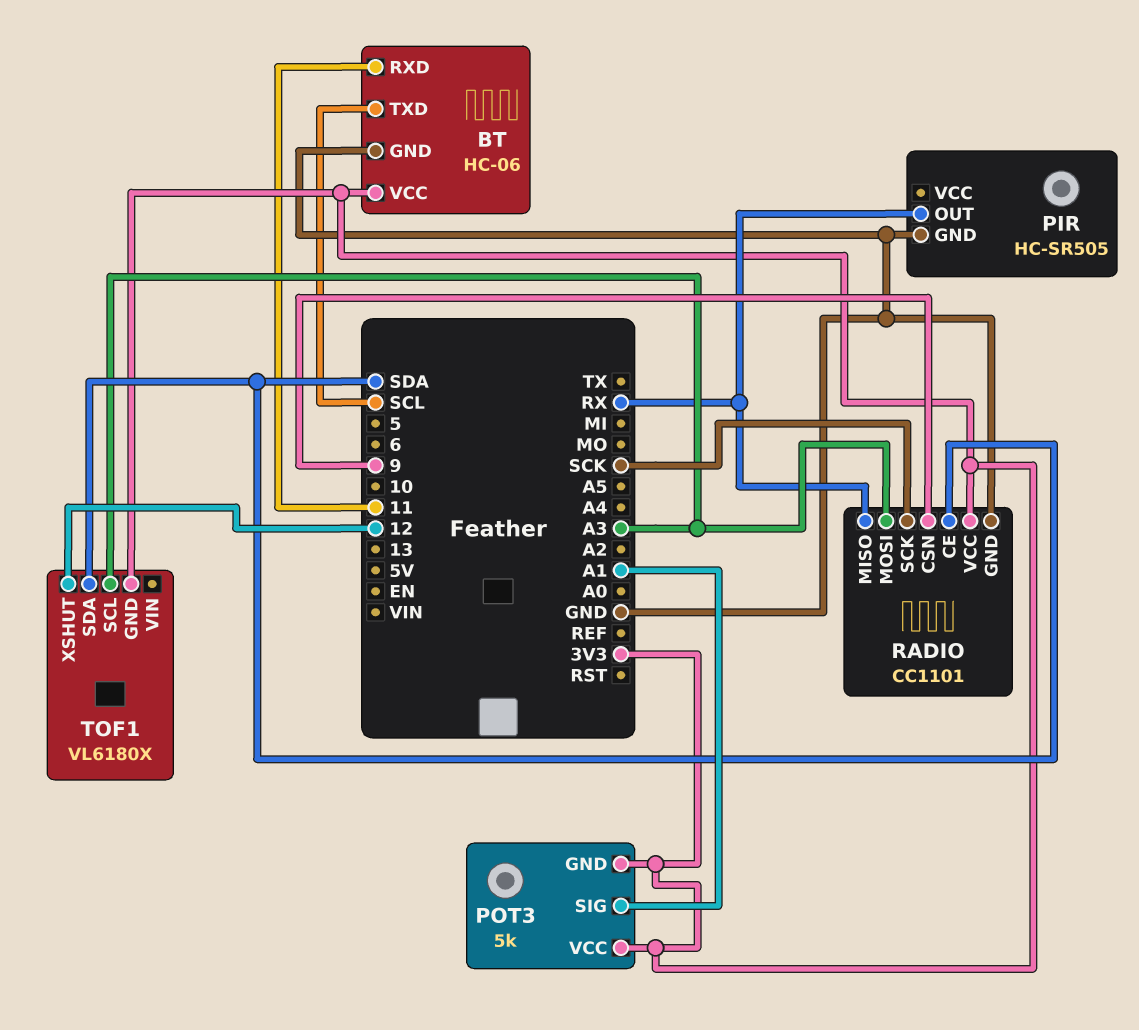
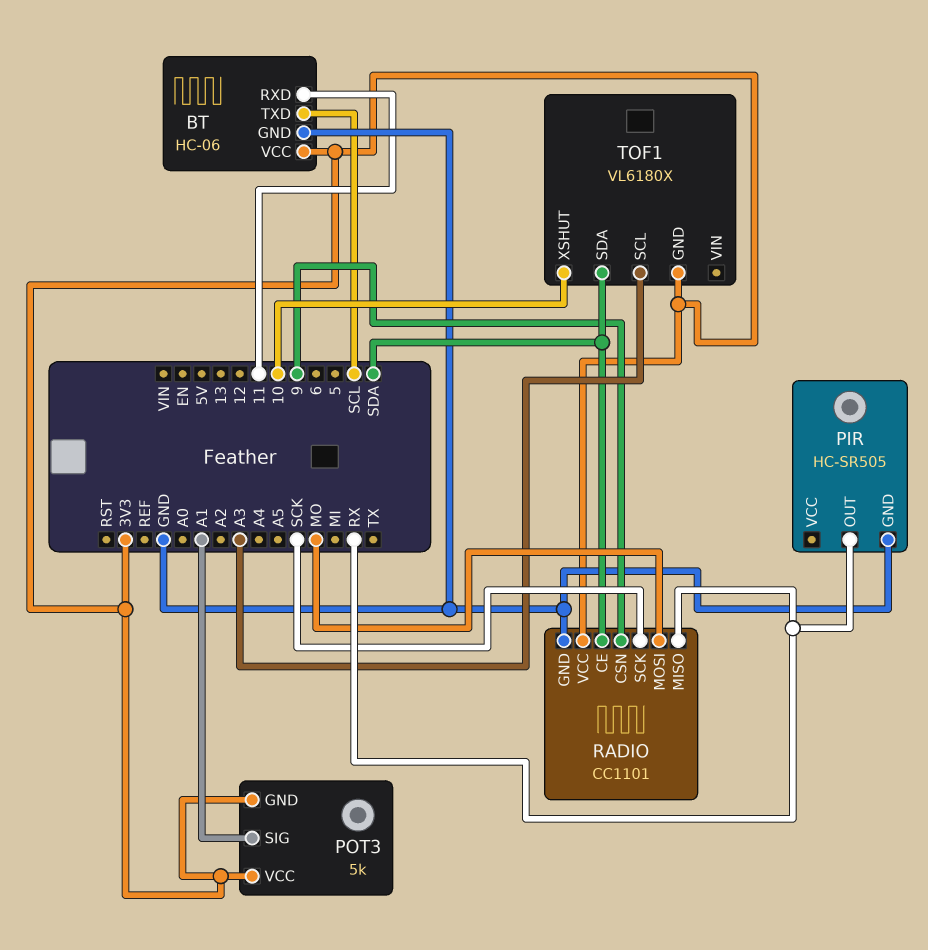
RADIO pin MOSI: A3 -> MO
TOF1 pin XSHUT: 12 -> 10

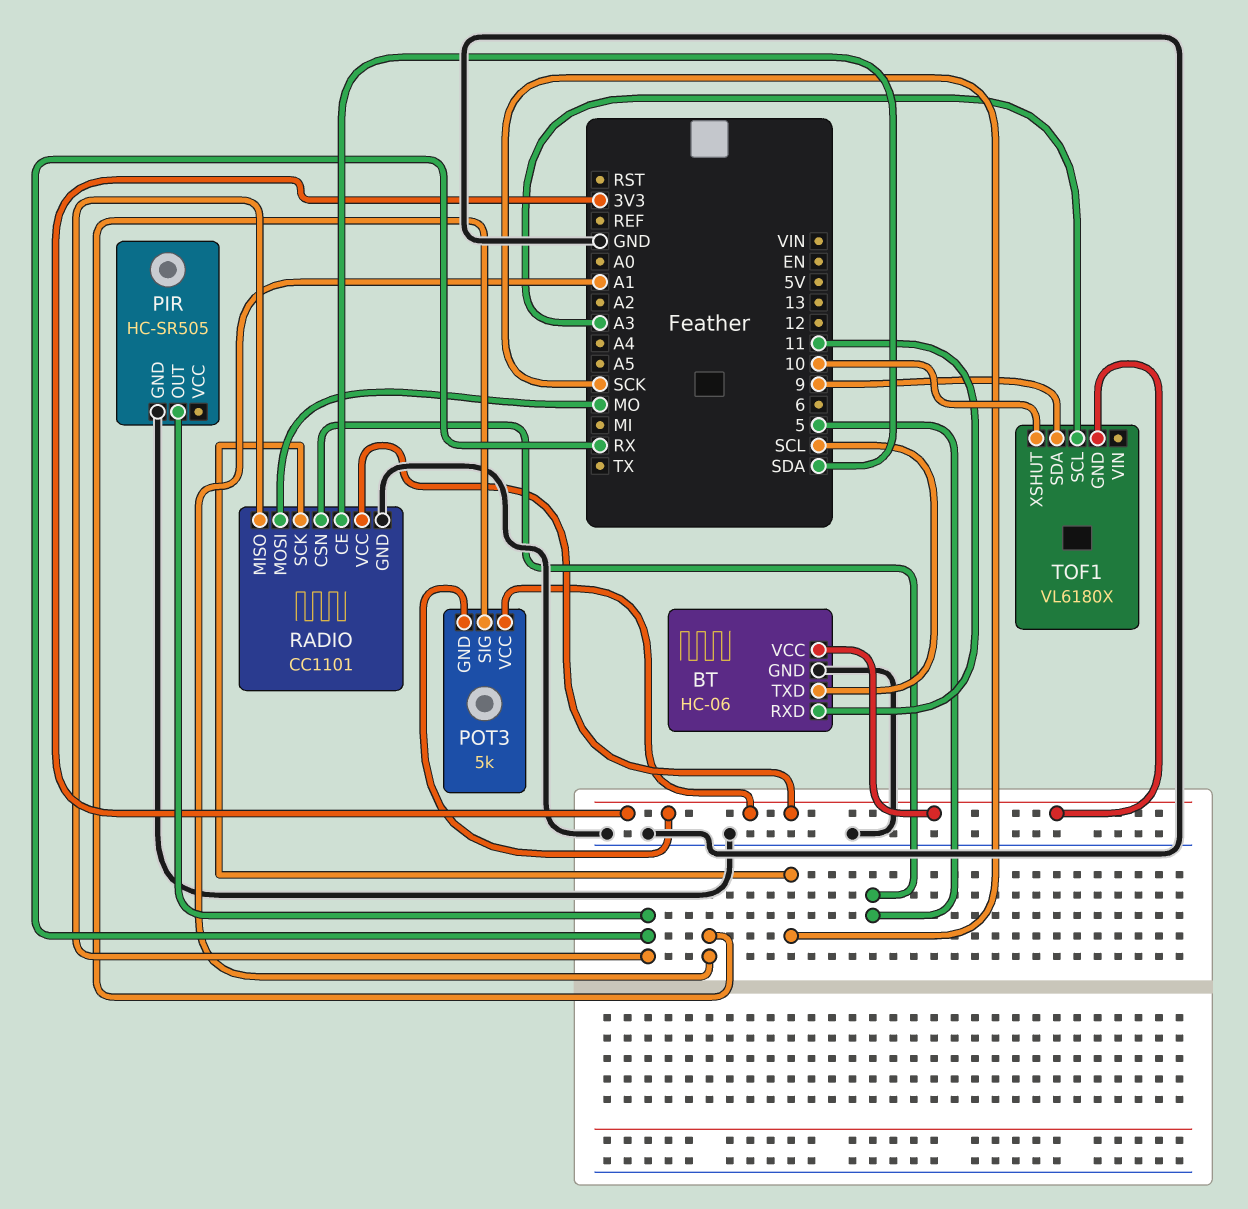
RADIO pin CSN: 9 -> 5
TOF1 pin SDA: SDA -> 9

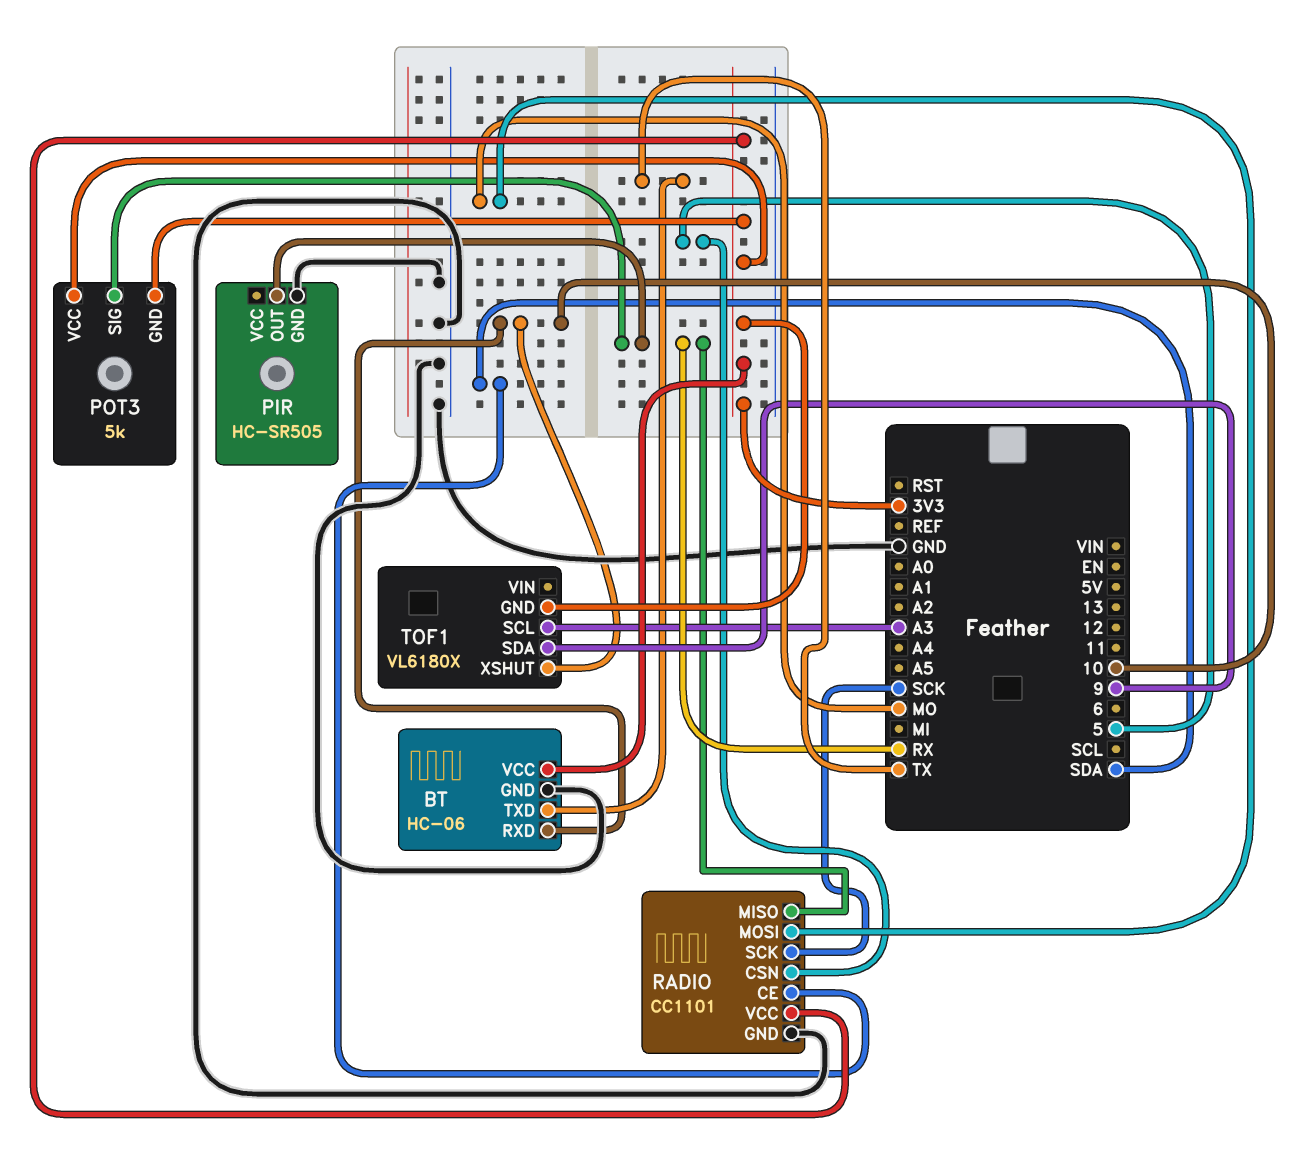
BT pin RXD: 11 -> 10
BT pin TXD: SCL -> TX
POT3 pin SIG: A1 -> RX

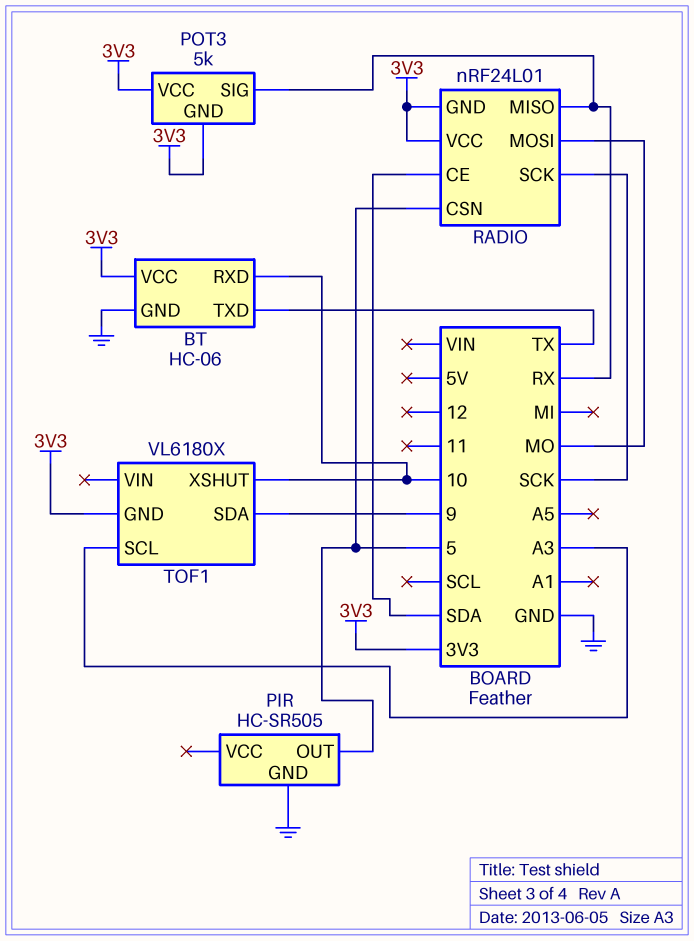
PIR pin OUT: RX -> 5
RADIO: CC1101 -> nRF24L01
RADIO pin GND: GND -> 3V3

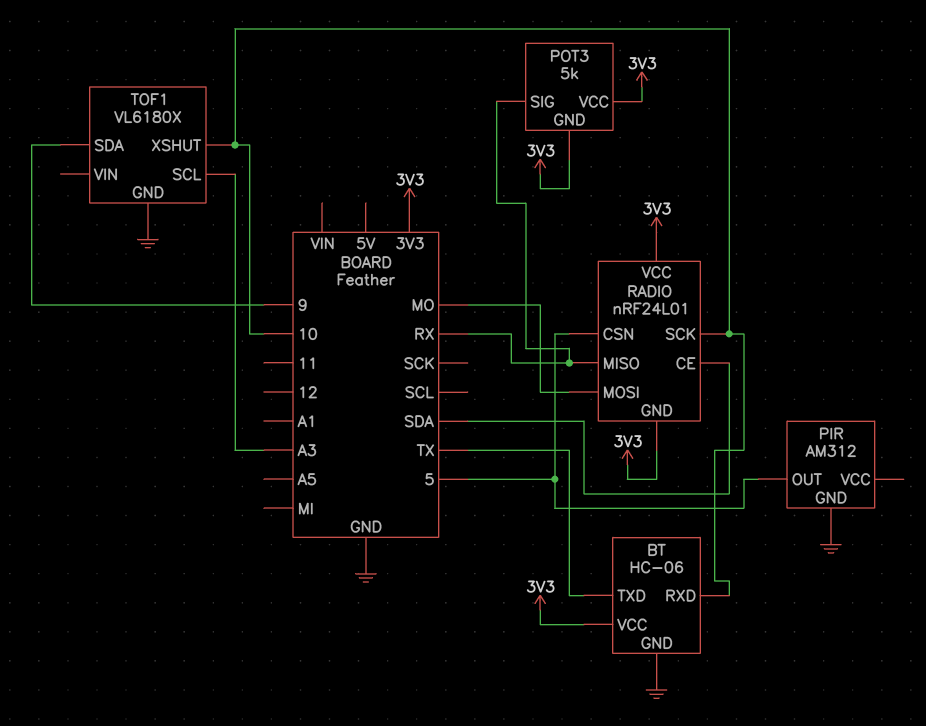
PIR: HC-SR505 -> AM312
RADIO pin SCK: SCK -> 10
TOF1 pin GND: 3V3 -> GND

